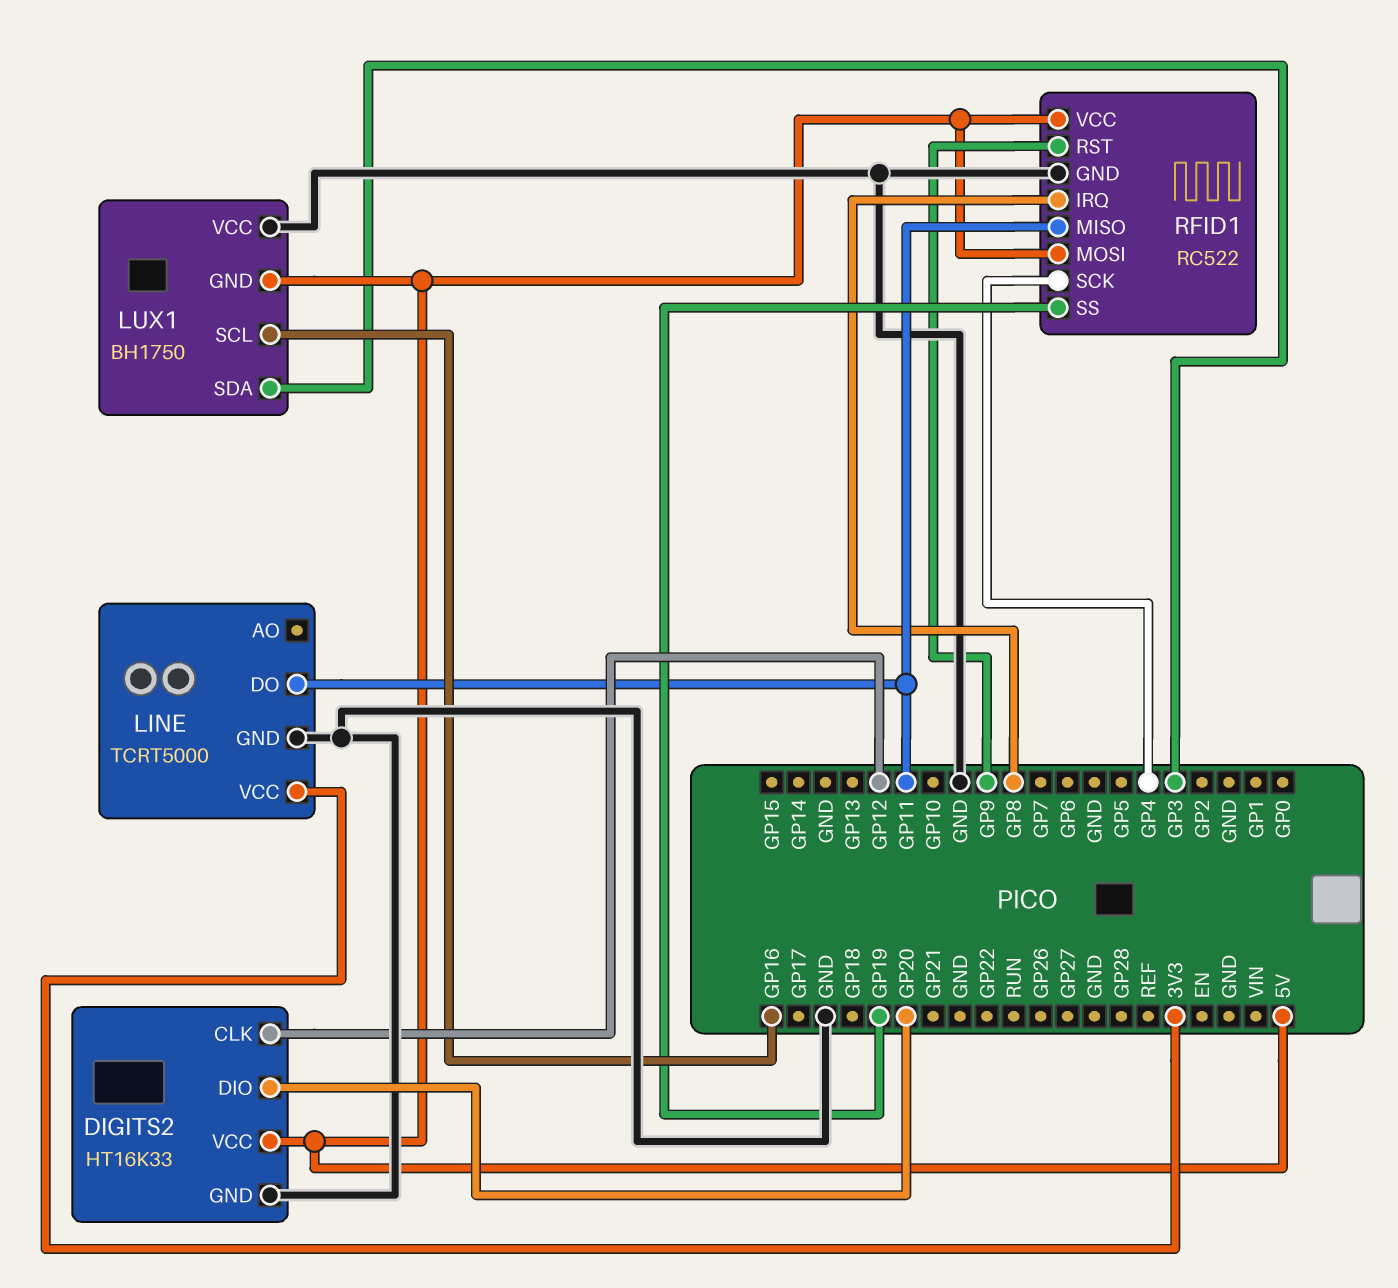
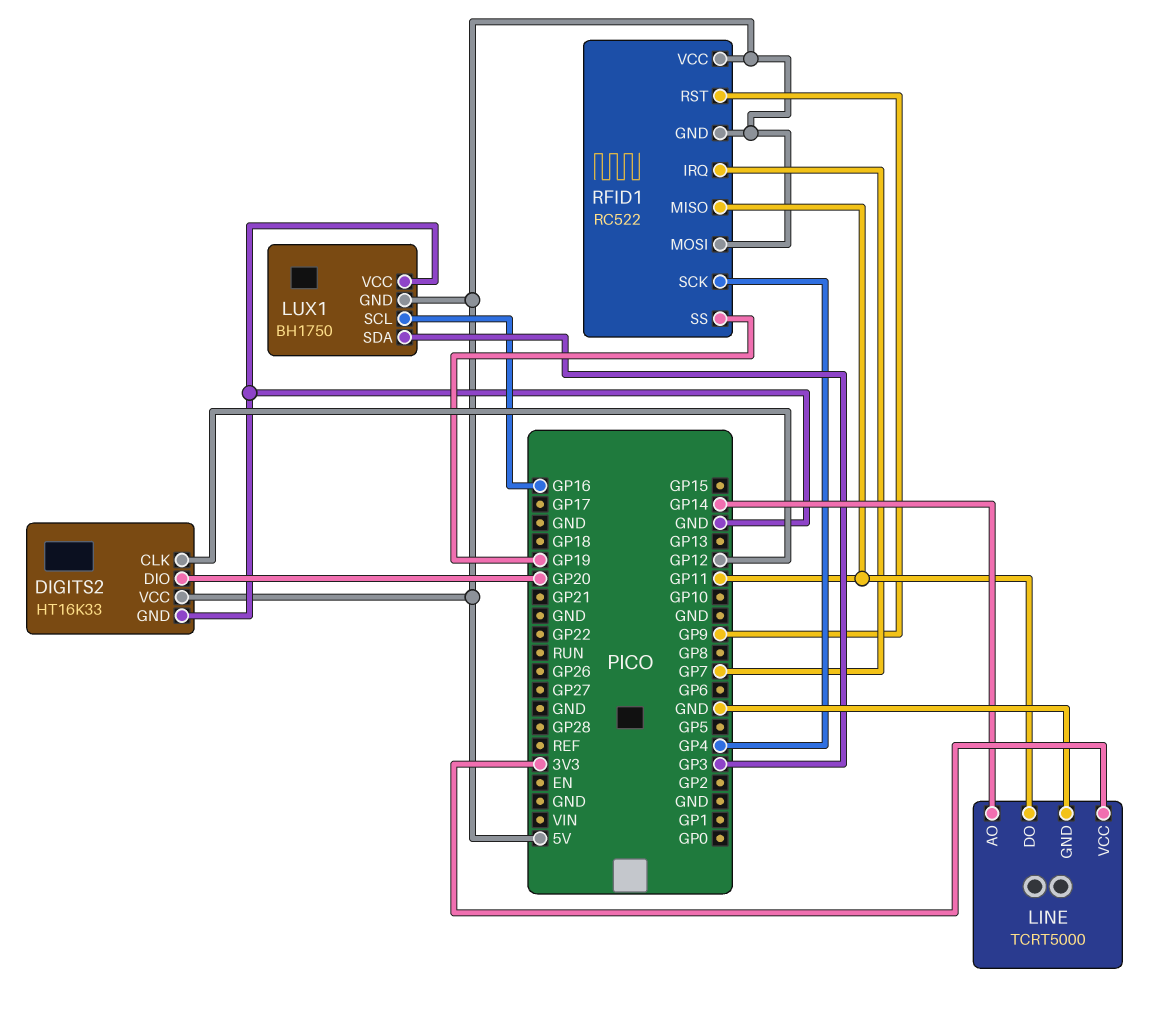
LINE pin AO: none -> GP14
RFID1 pin GND: GND -> 5V
RFID1 pin IRQ: GP8 -> GP7

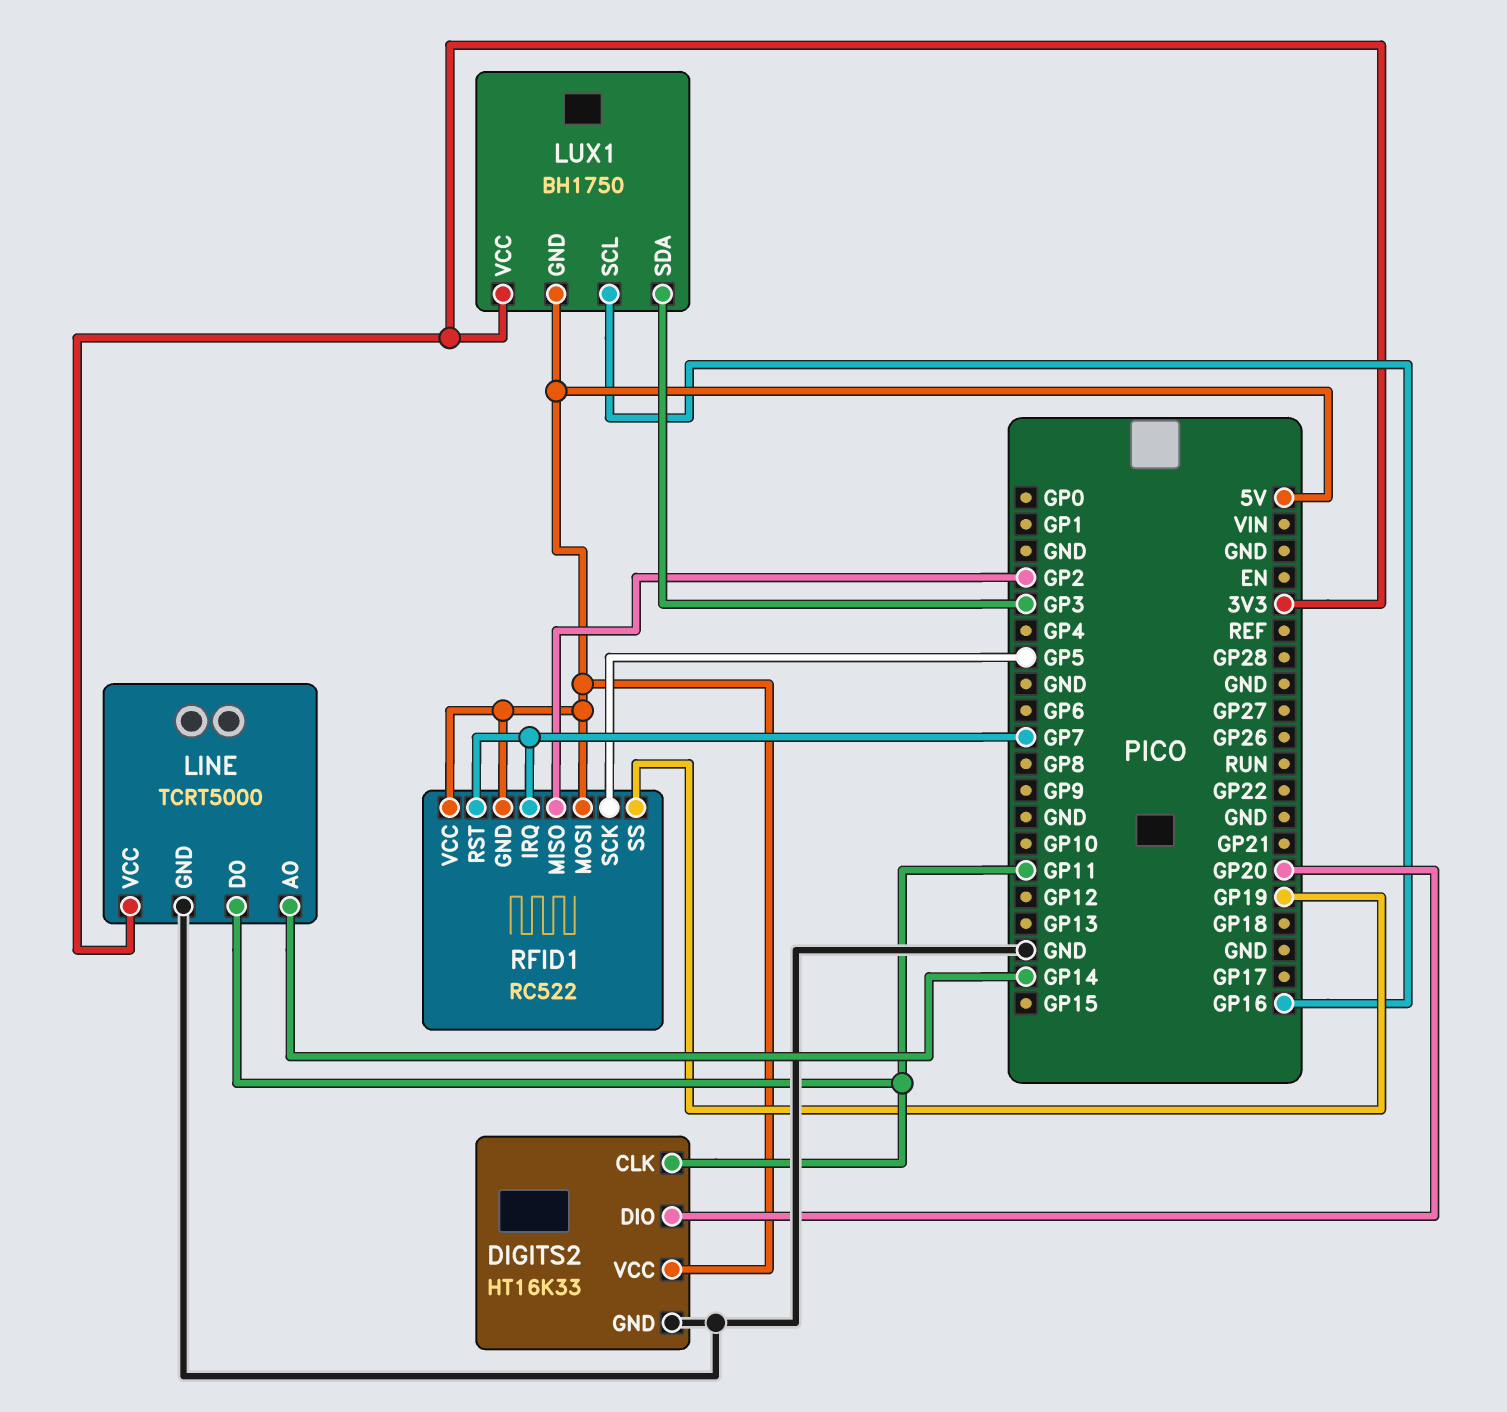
DIGITS2 pin CLK: GP12 -> GP11
LUX1 pin VCC: GND -> 3V3
RFID1 pin MISO: GP11 -> GP2
RFID1 pin RST: GP9 -> GP7
RFID1 pin SCK: GP4 -> GP5

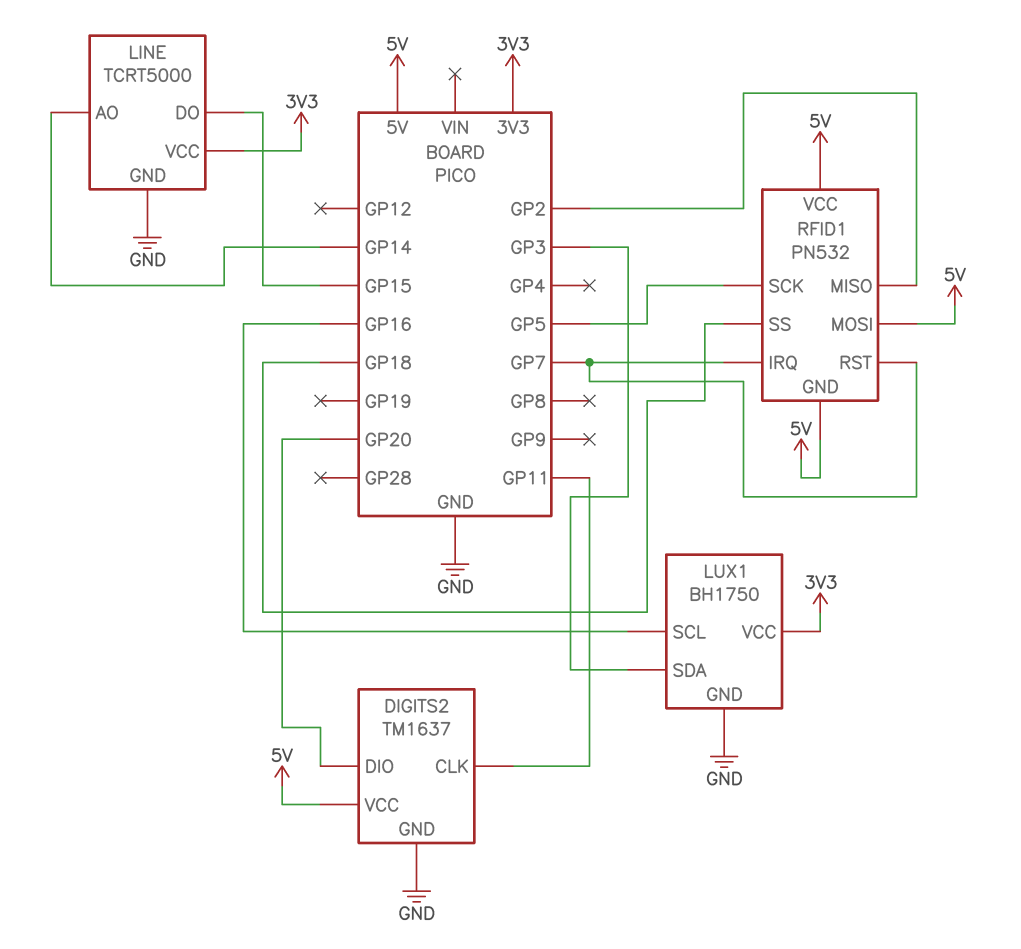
DIGITS2: HT16K33 -> TM1637
LINE pin DO: GP11 -> GP15
LUX1 pin GND: 5V -> GND
RFID1: RC522 -> PN532
RFID1 pin SS: GP19 -> GP18

